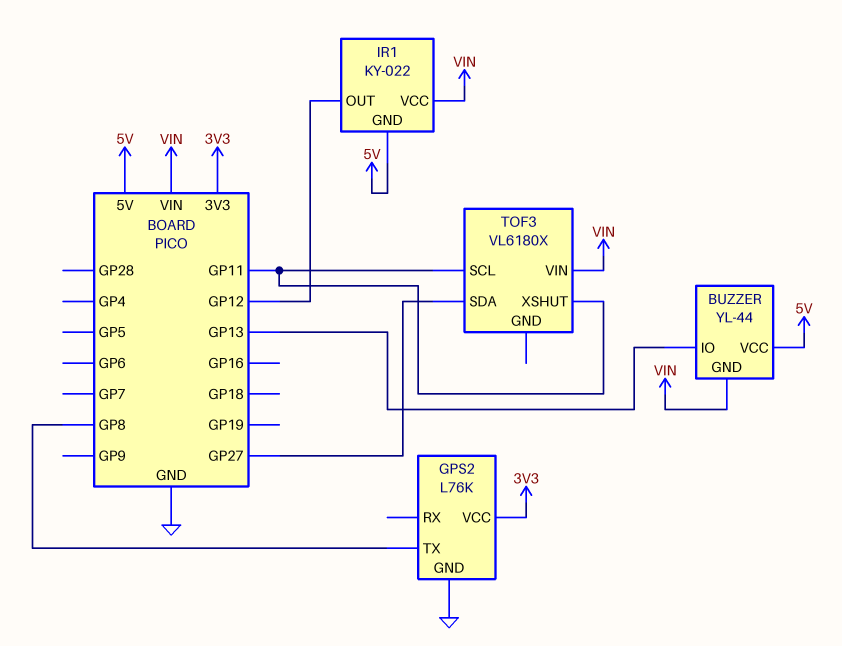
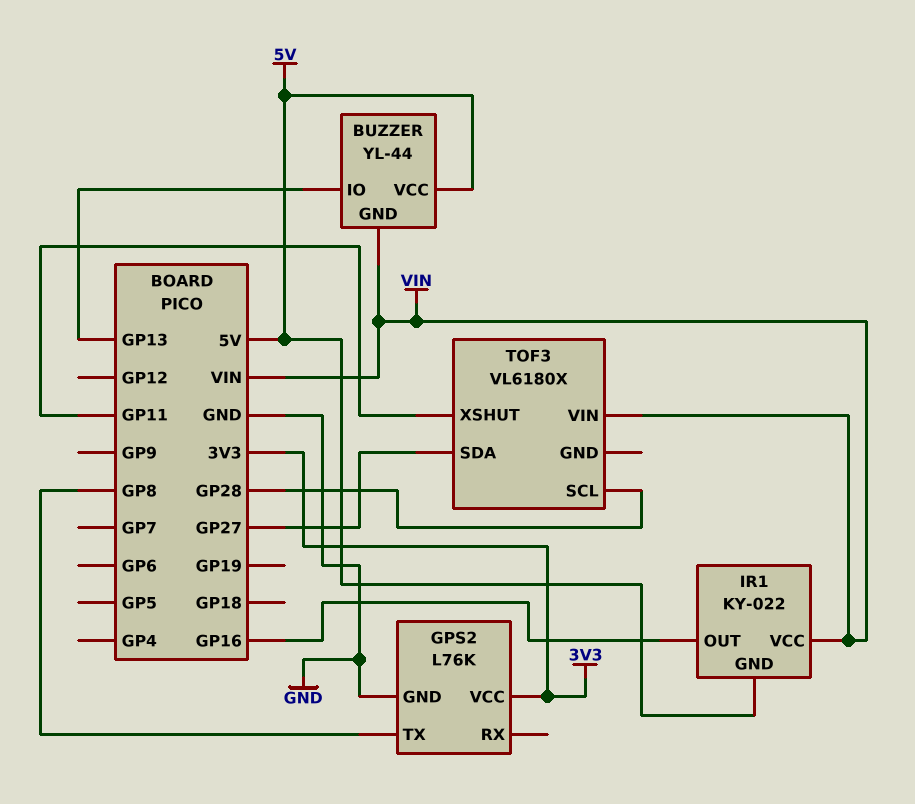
IR1 pin OUT: GP12 -> GP16
TOF3 pin SCL: GP11 -> GP28

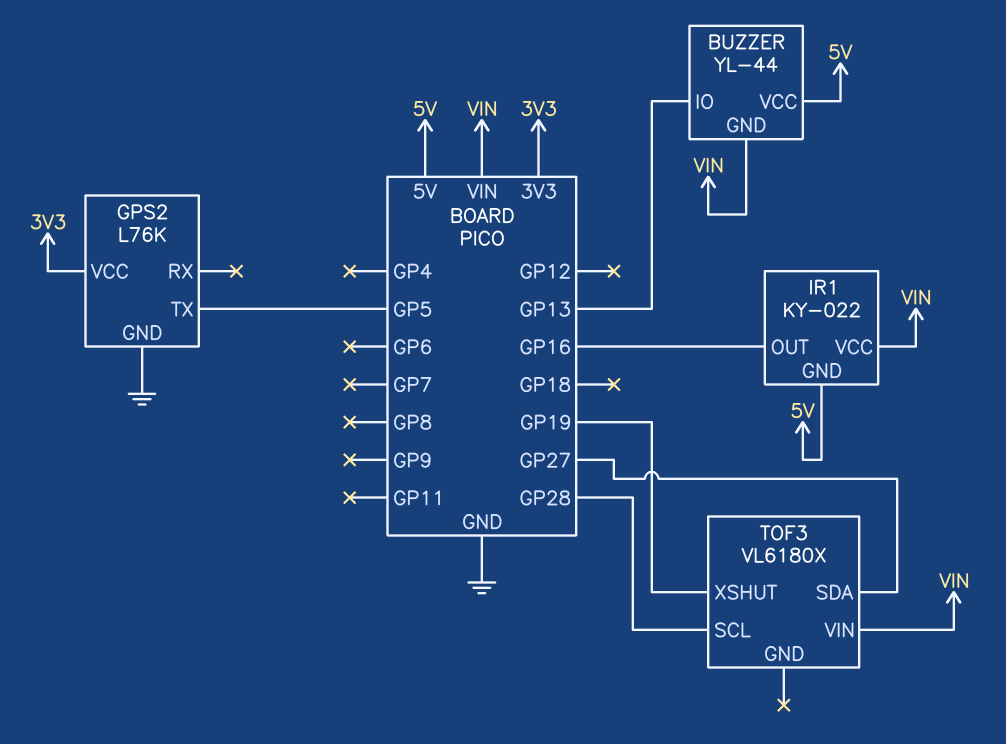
GPS2 pin TX: GP8 -> GP5
TOF3 pin XSHUT: GP11 -> GP19

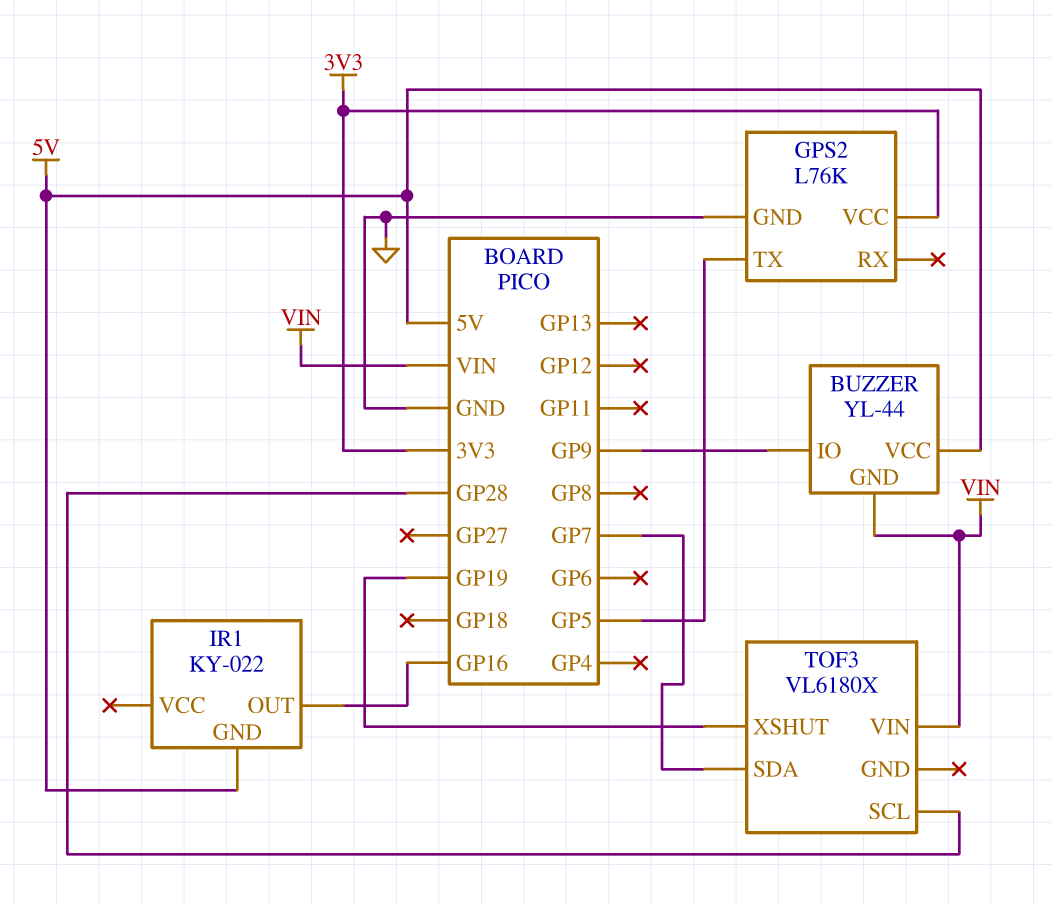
BUZZER pin IO: GP13 -> GP9
IR1 pin VCC: VIN -> none
TOF3 pin SDA: GP27 -> GP7

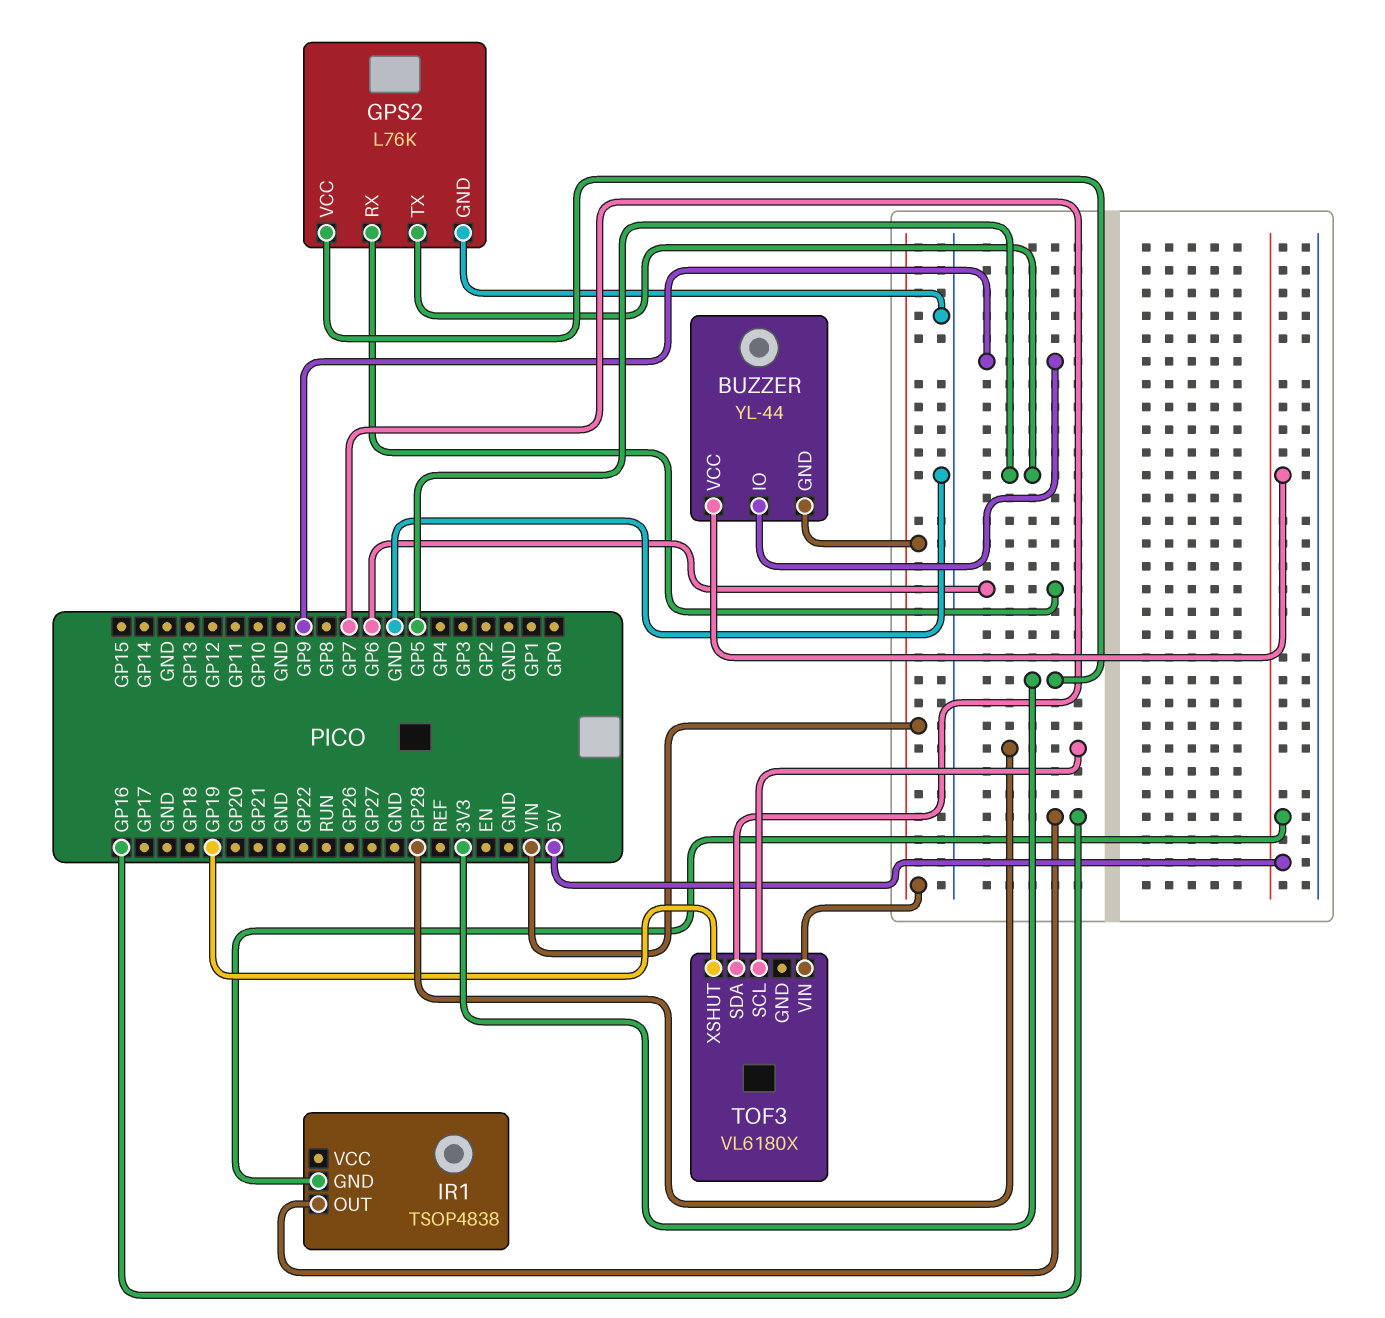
GPS2 pin RX: none -> GP6
IR1: KY-022 -> TSOP4838

